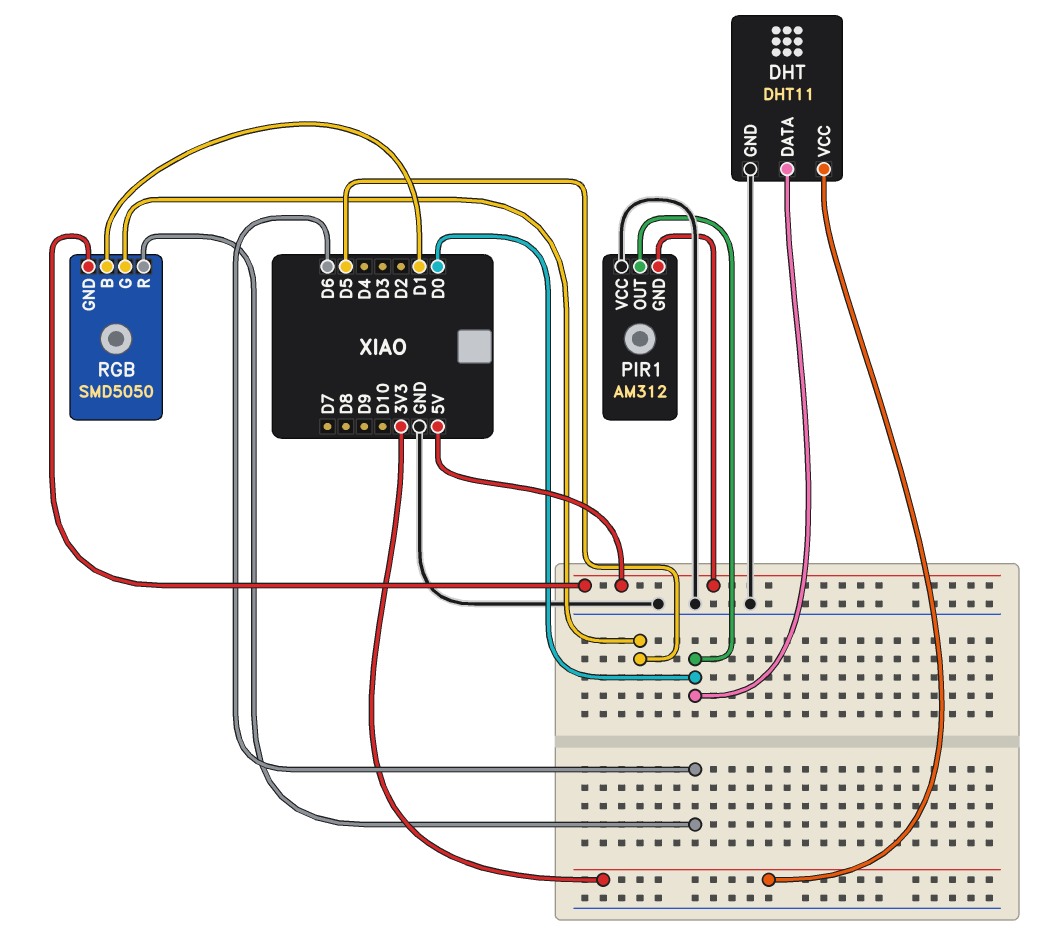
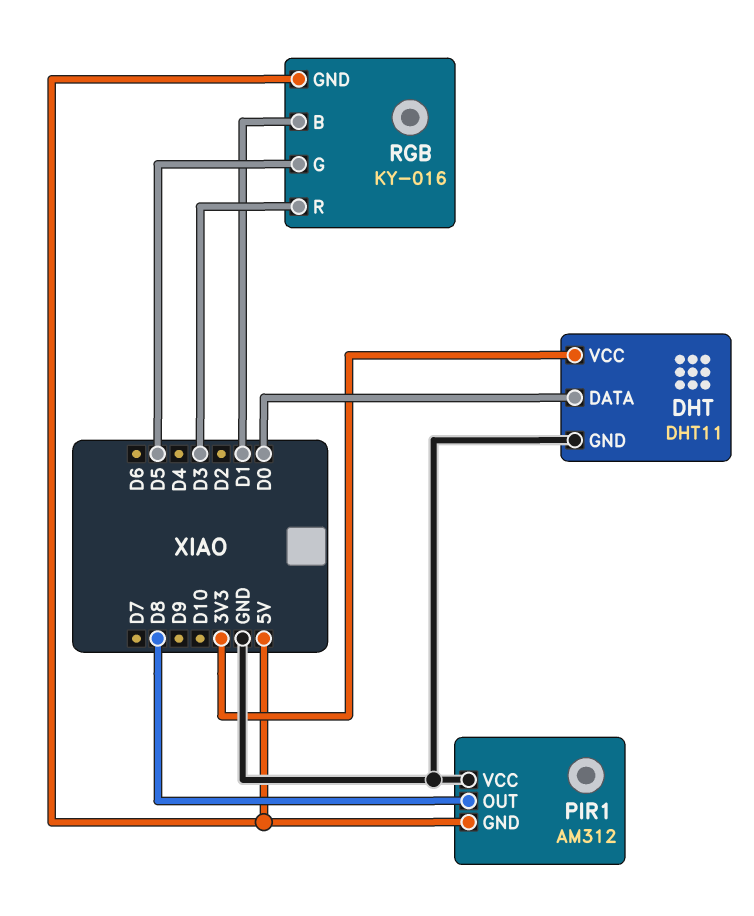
PIR1 pin OUT: D0 -> D8
RGB: SMD5050 -> KY-016
RGB pin R: D6 -> D3

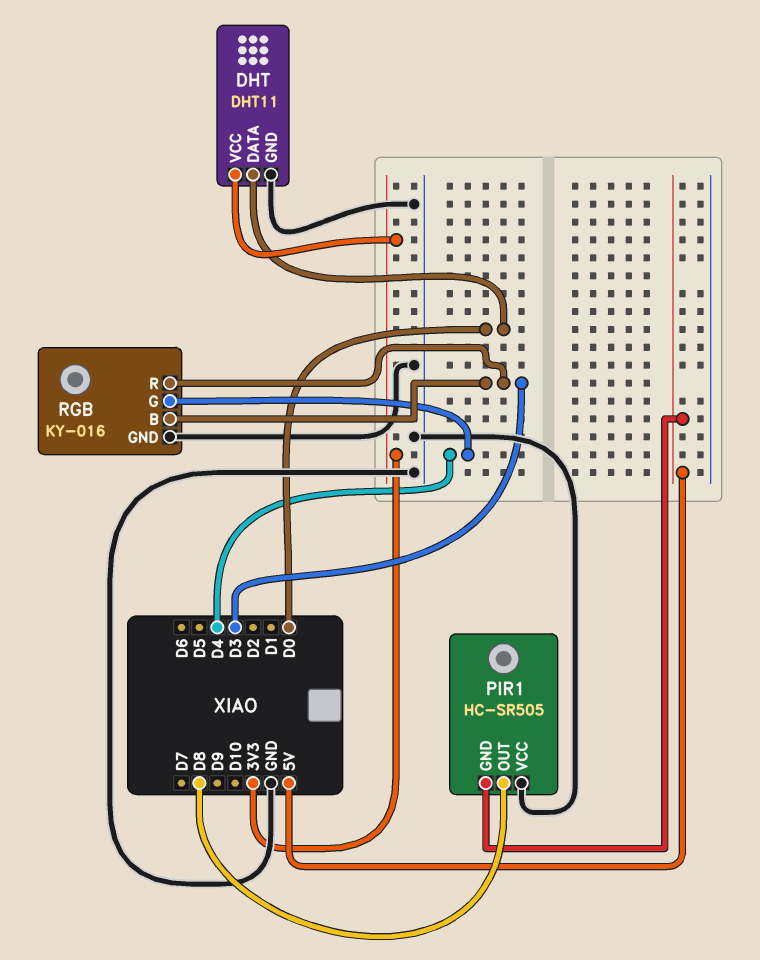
PIR1: AM312 -> HC-SR505
RGB pin B: D1 -> D3
RGB pin G: D5 -> D4
RGB pin GND: 5V -> GND

